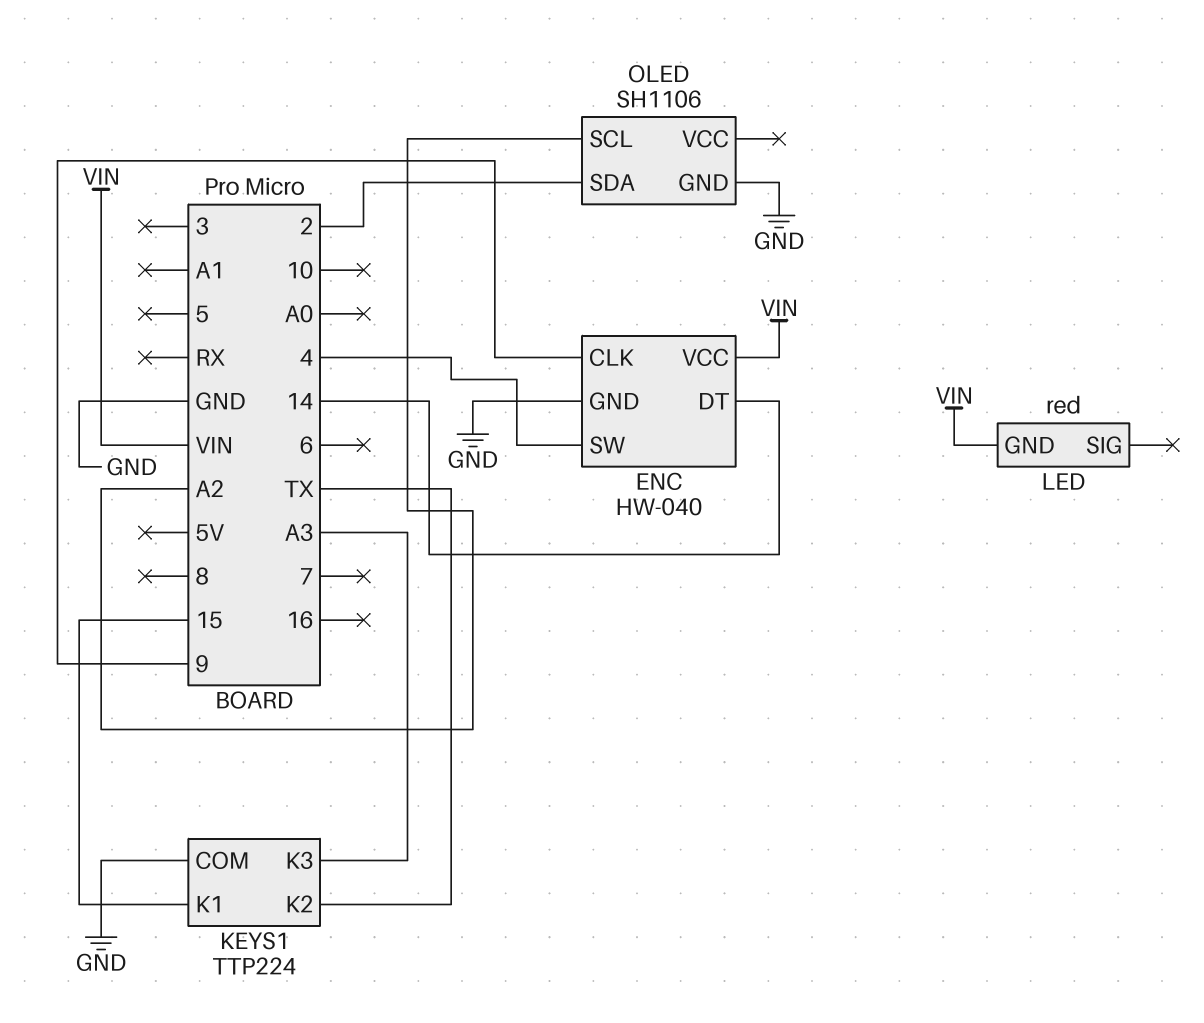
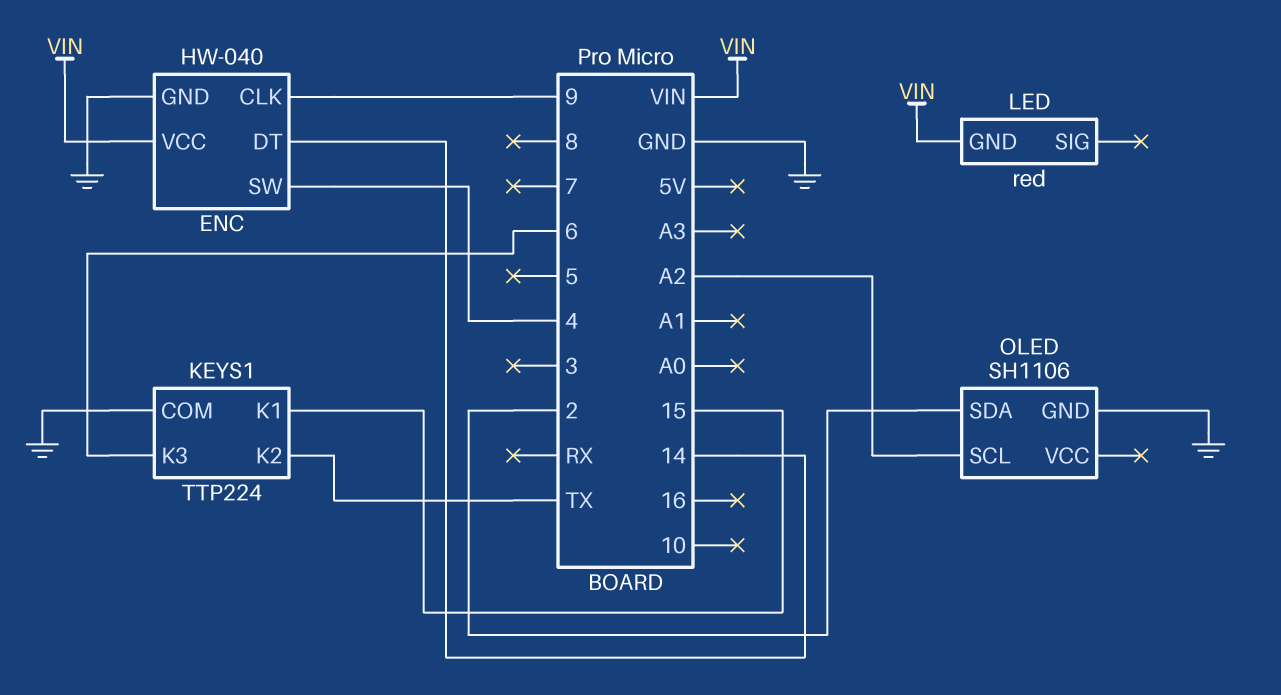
KEYS1 pin K3: A3 -> 6

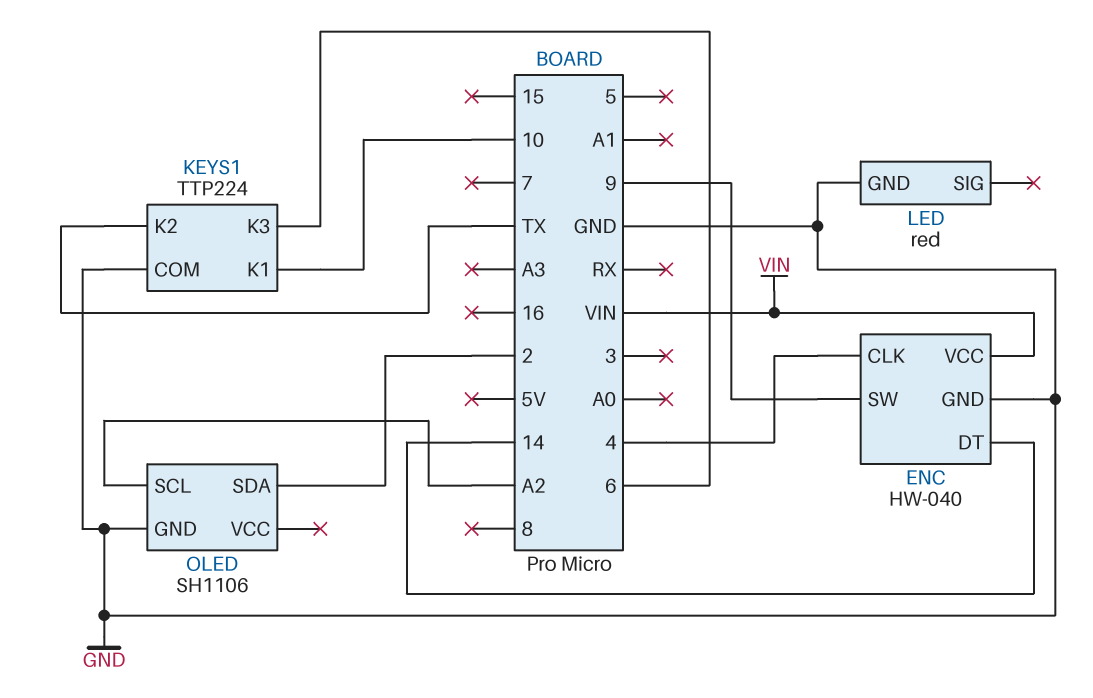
ENC pin CLK: 9 -> 4
ENC pin SW: 4 -> 9
KEYS1 pin K1: 15 -> 10
LED pin GND: VIN -> GND

